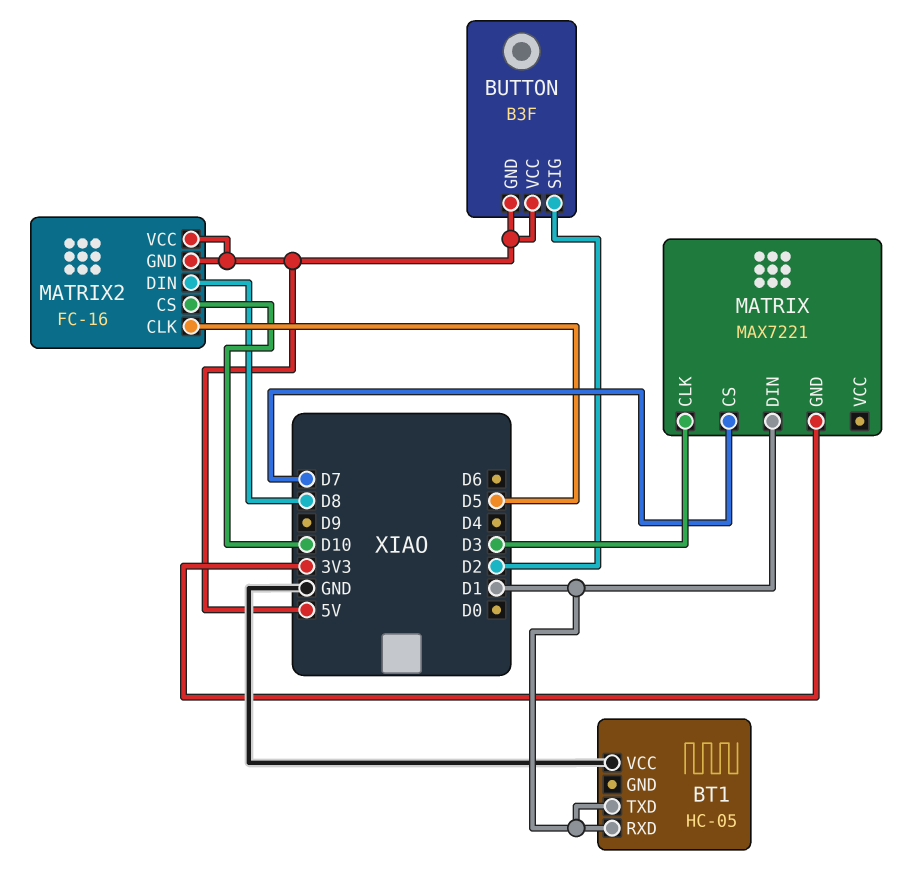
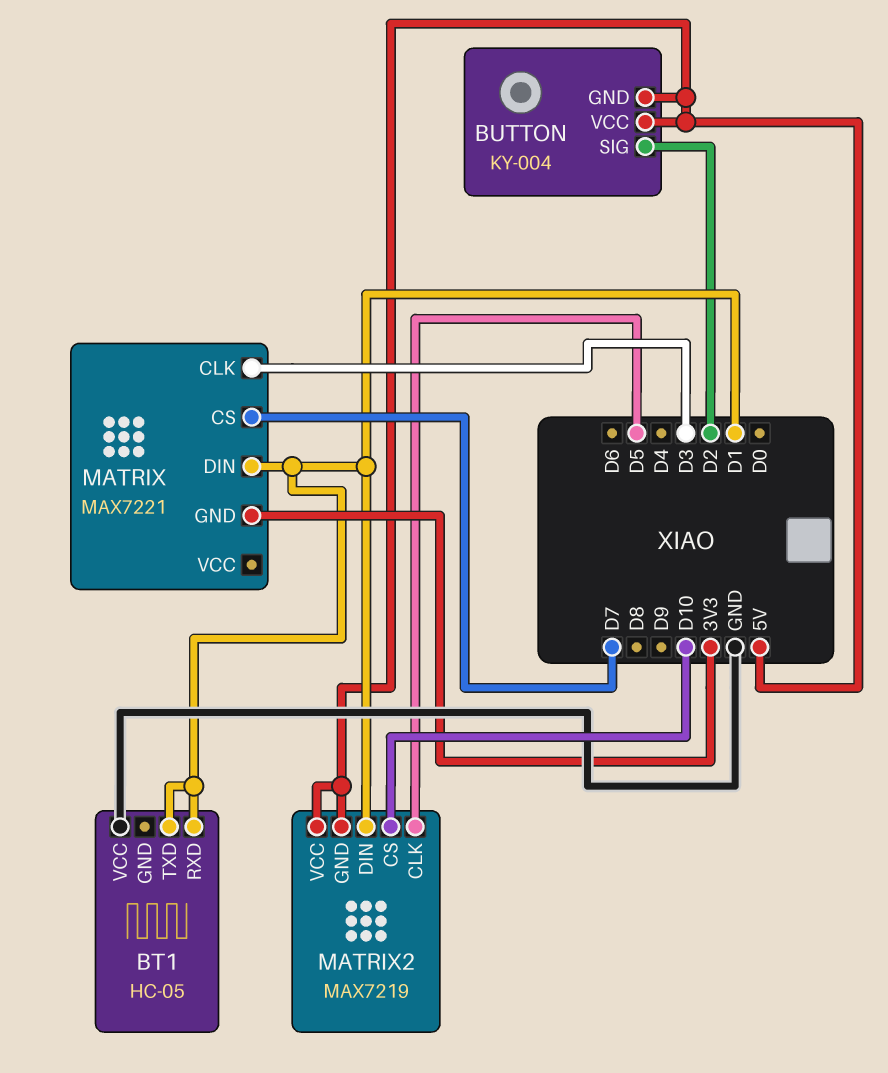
BUTTON: B3F -> KY-004
MATRIX2: FC-16 -> MAX7219
MATRIX2 pin DIN: D8 -> D1

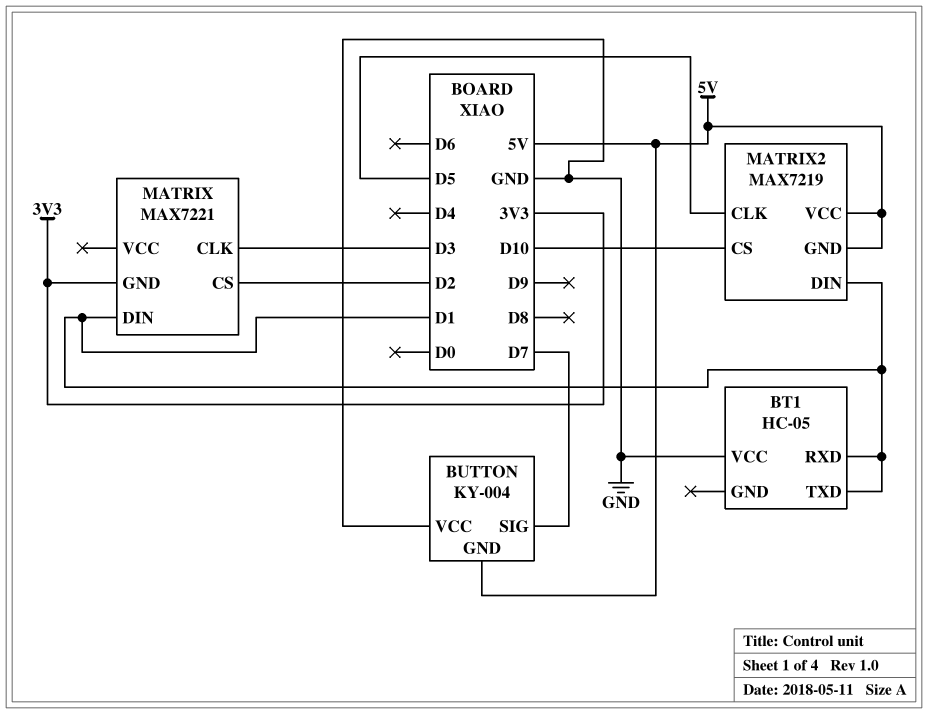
BUTTON pin SIG: D2 -> D7
BUTTON pin VCC: 5V -> GND
MATRIX pin CS: D7 -> D2

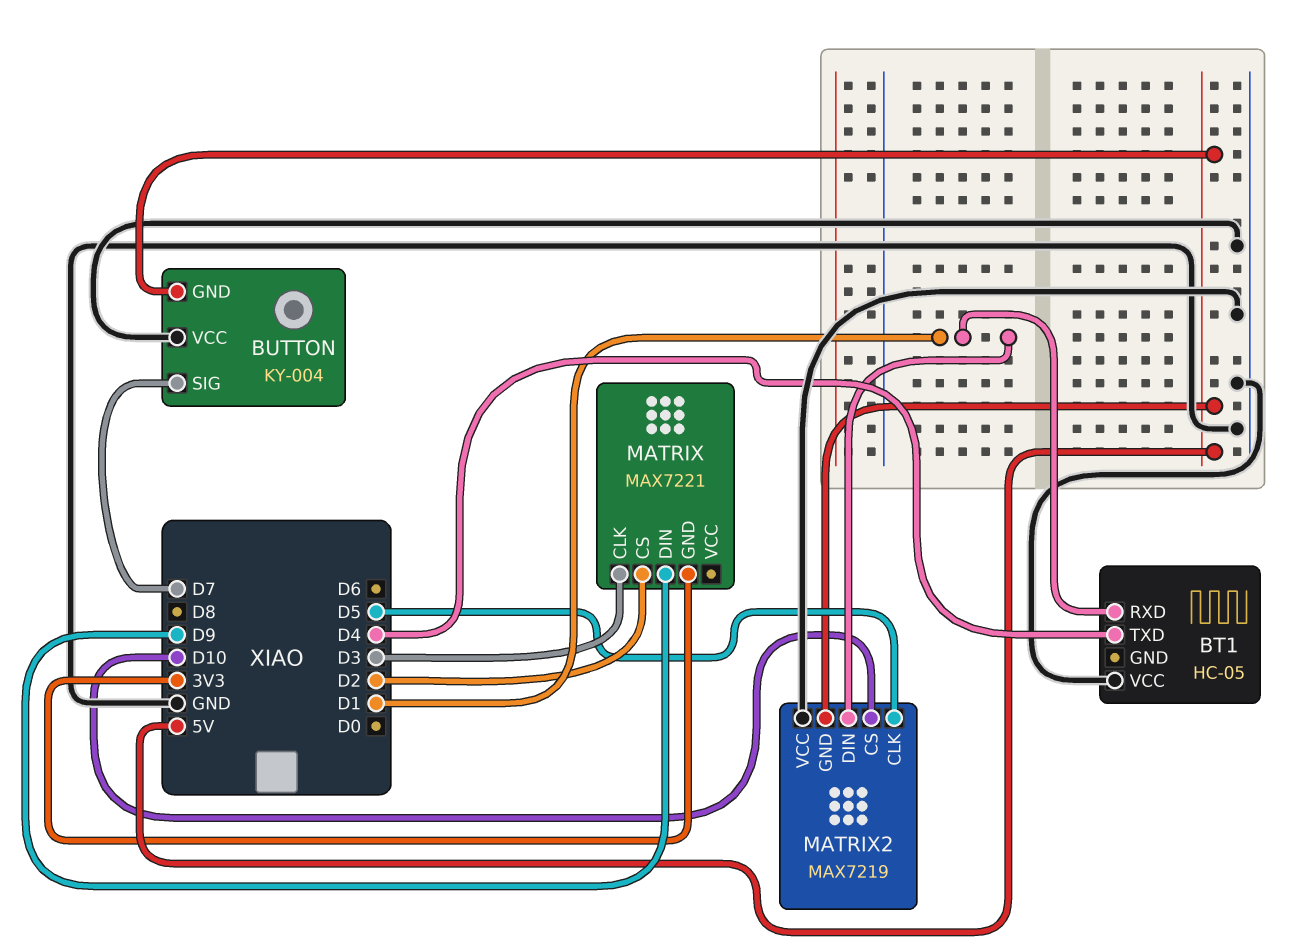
BT1 pin TXD: D1 -> D4
MATRIX pin DIN: D1 -> D9
MATRIX2 pin VCC: 5V -> GND

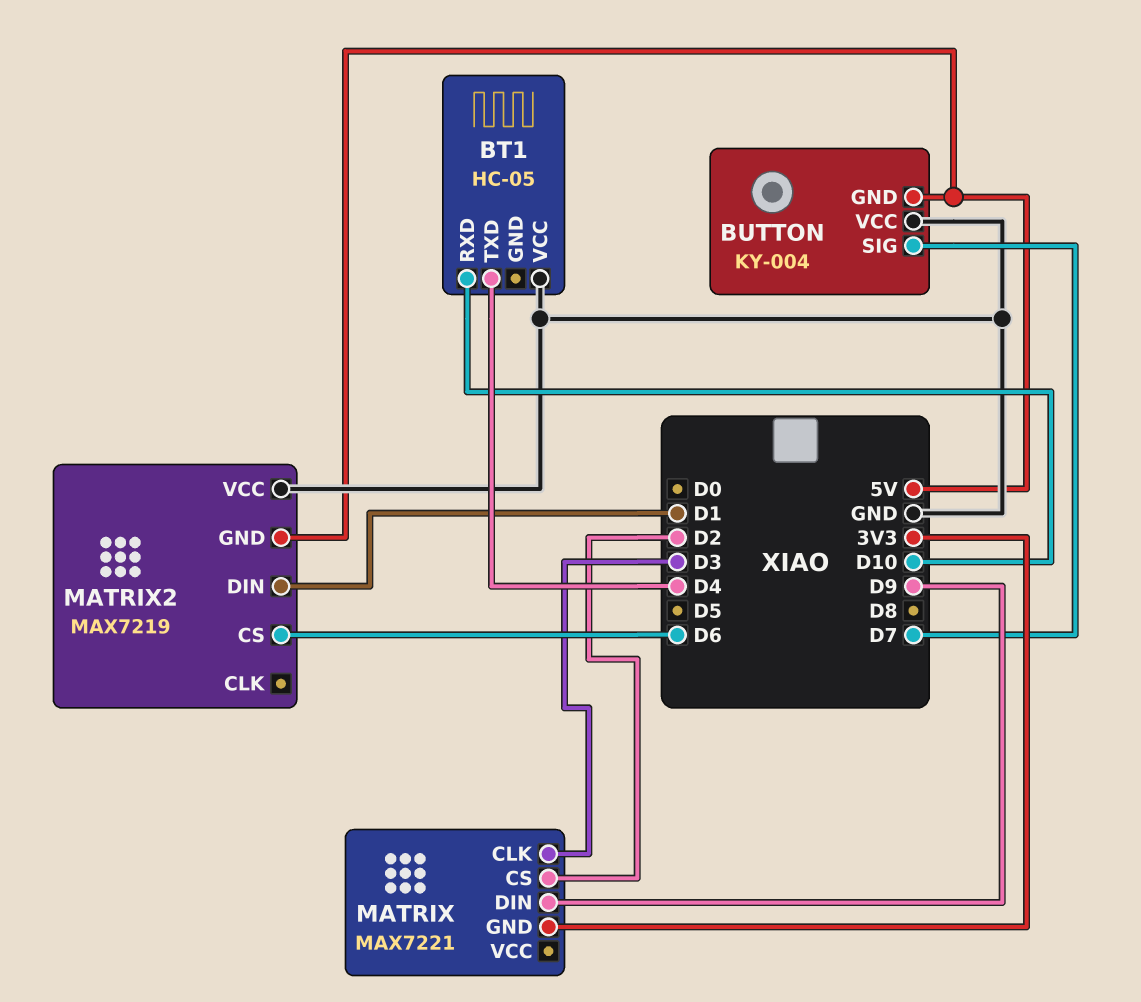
BT1 pin RXD: D1 -> D10
MATRIX2 pin CLK: D5 -> none
MATRIX2 pin CS: D10 -> D6

